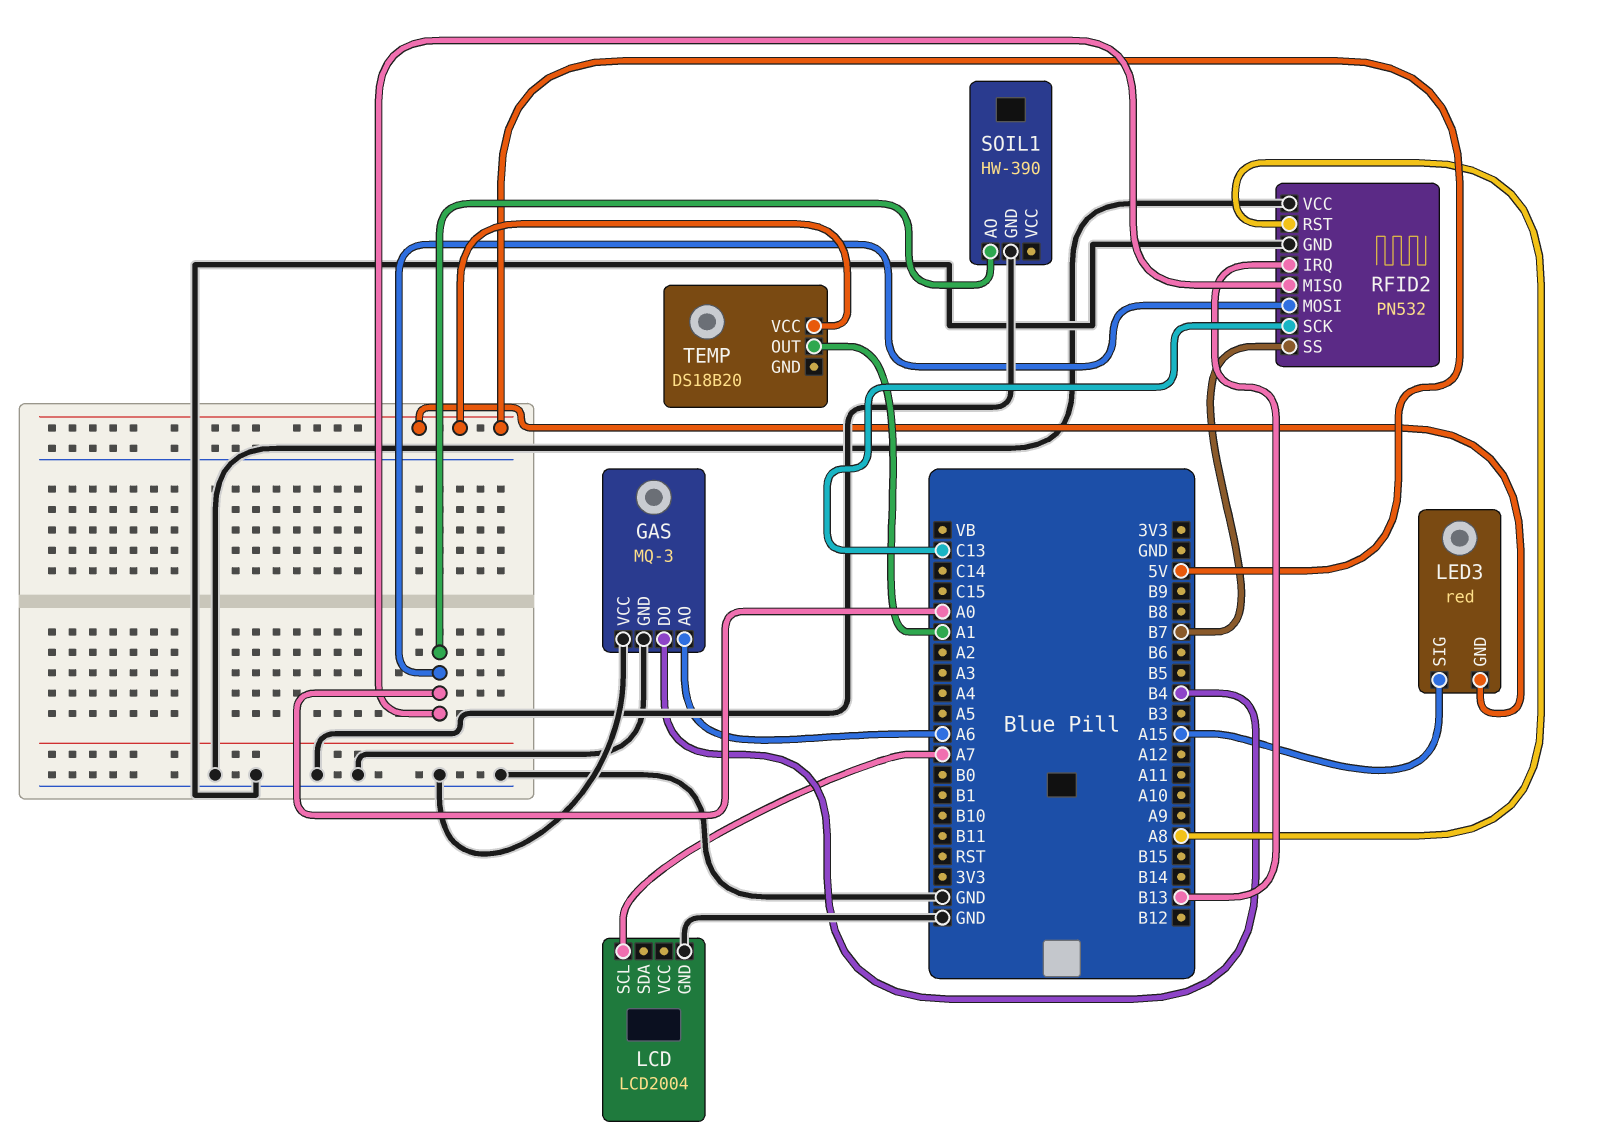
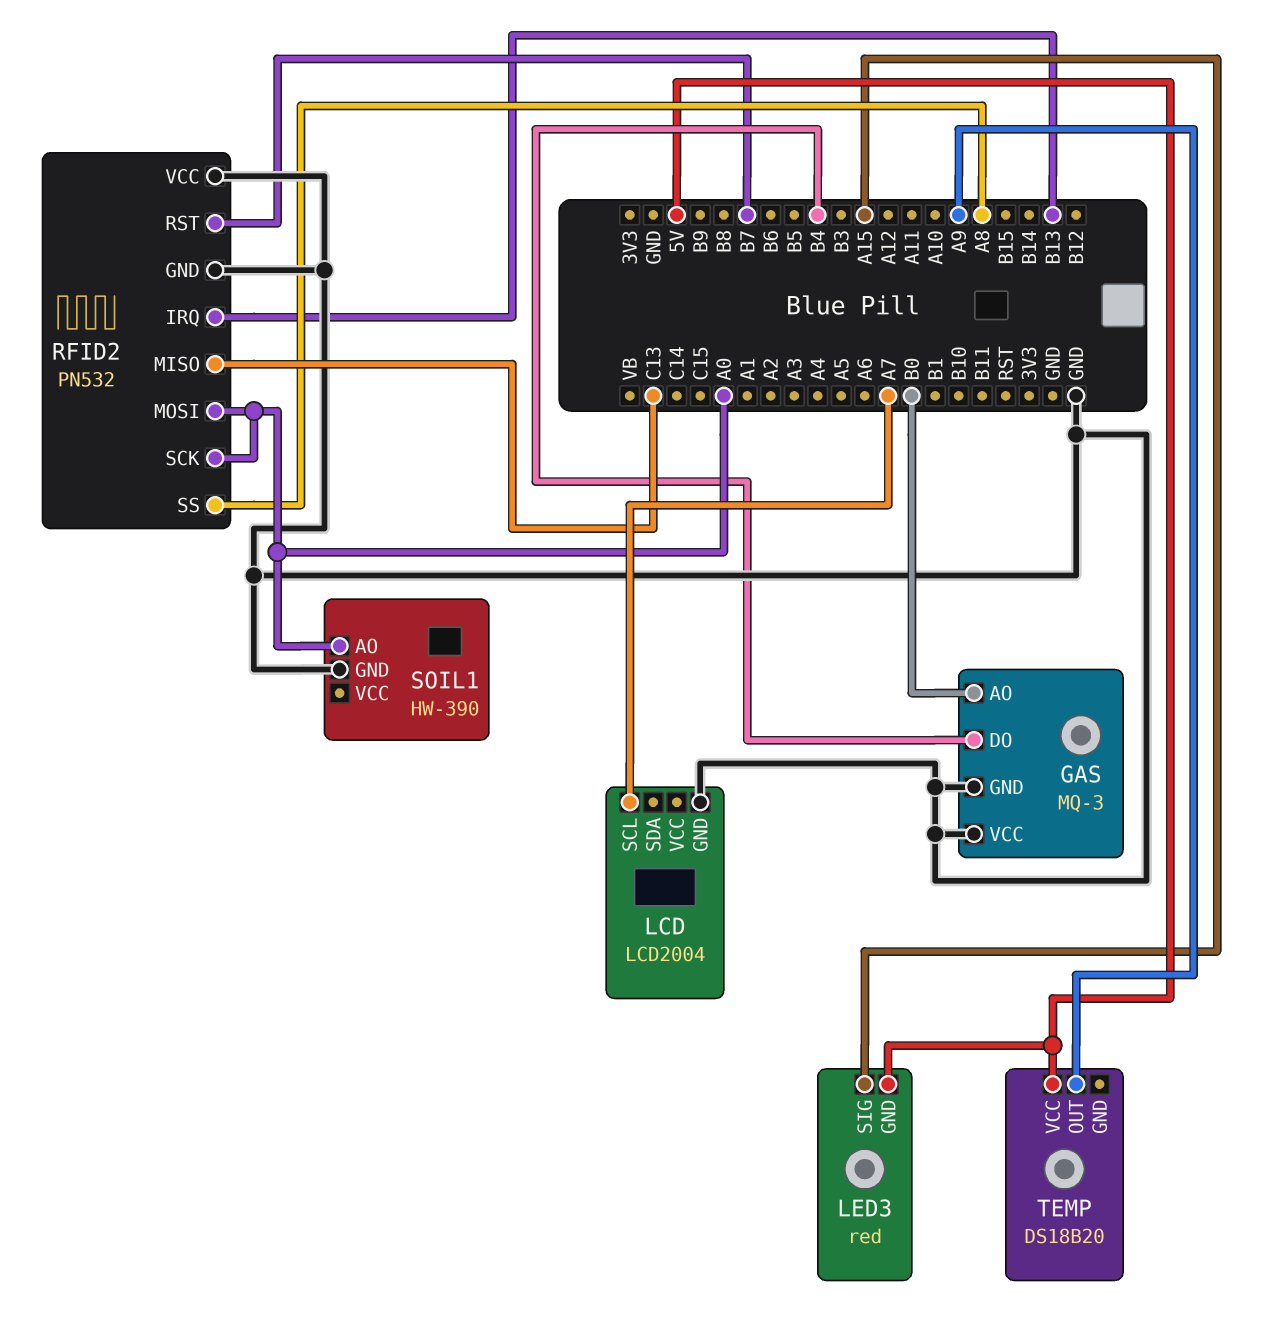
GAS pin AO: A6 -> B0
RFID2 pin MISO: A0 -> C13
RFID2 pin RST: A8 -> B7
RFID2 pin SCK: C13 -> A0
RFID2 pin SS: B7 -> A8
TEMP pin OUT: A1 -> A9

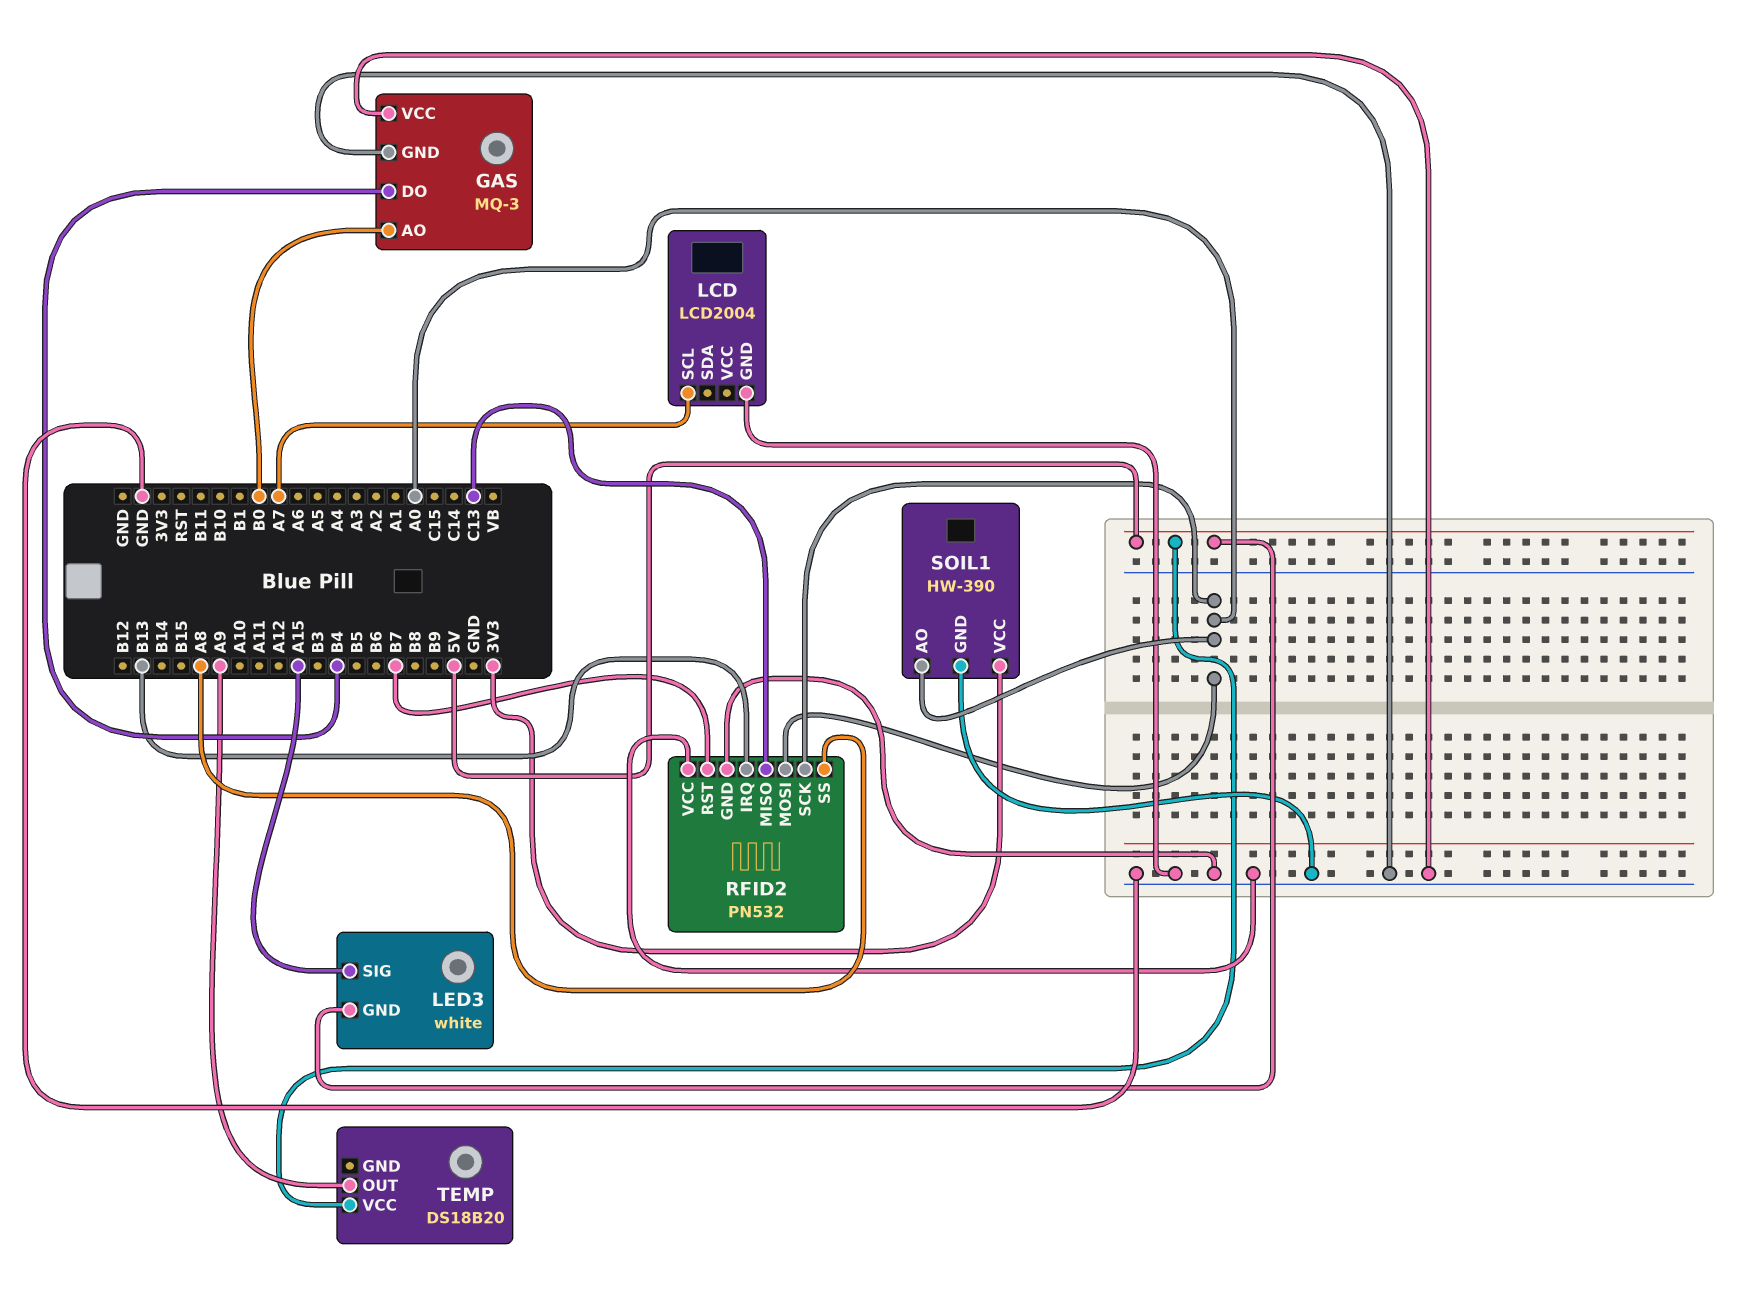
LED3: red -> white
SOIL1 pin VCC: none -> 3V3

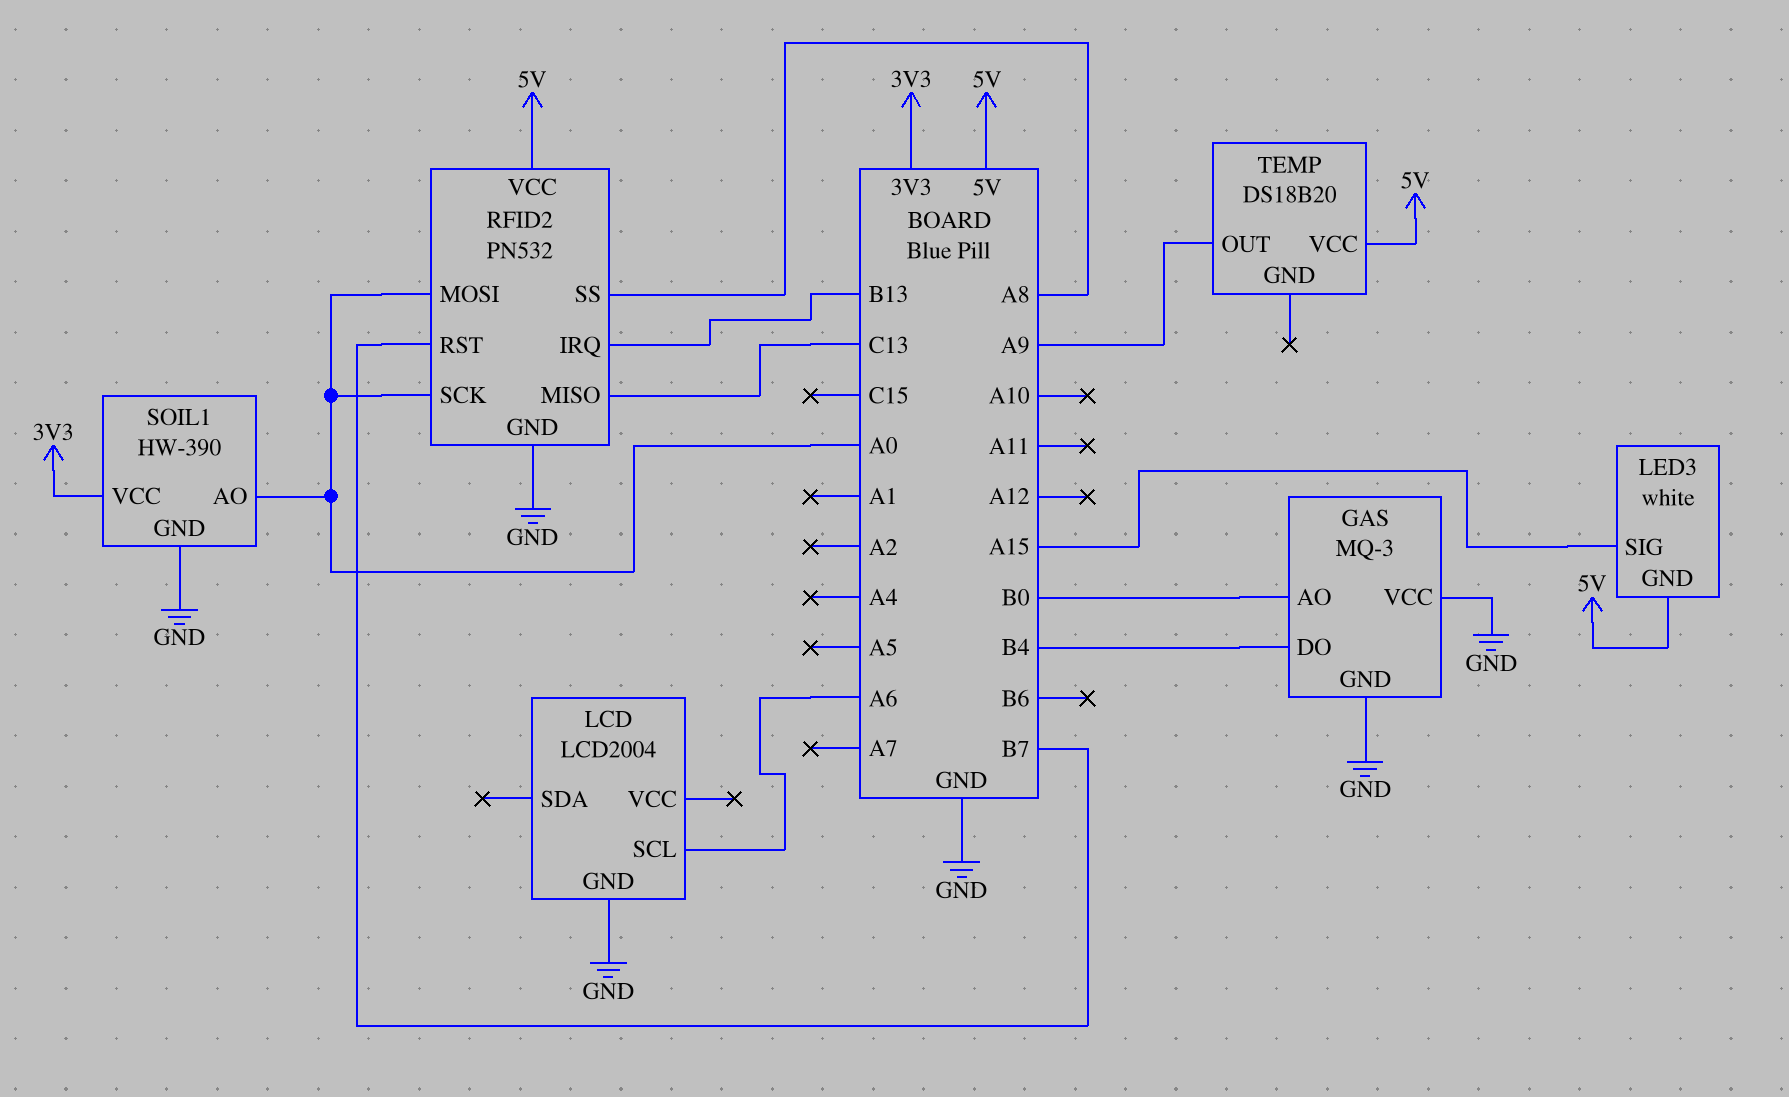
LCD pin SCL: A7 -> A6
RFID2 pin VCC: GND -> 5V

